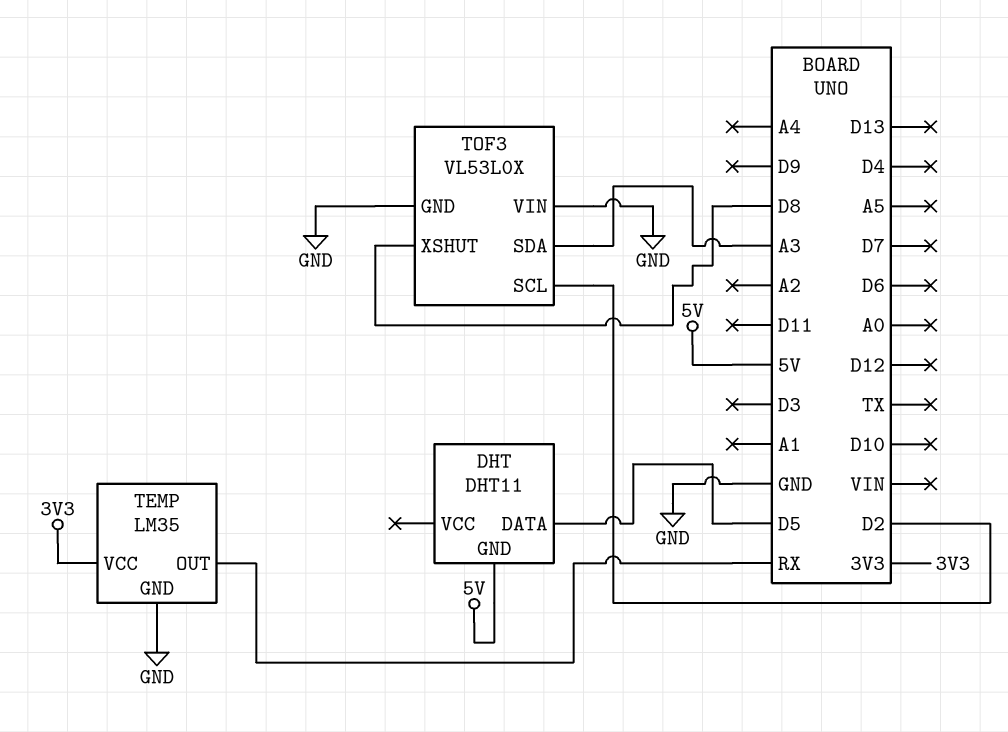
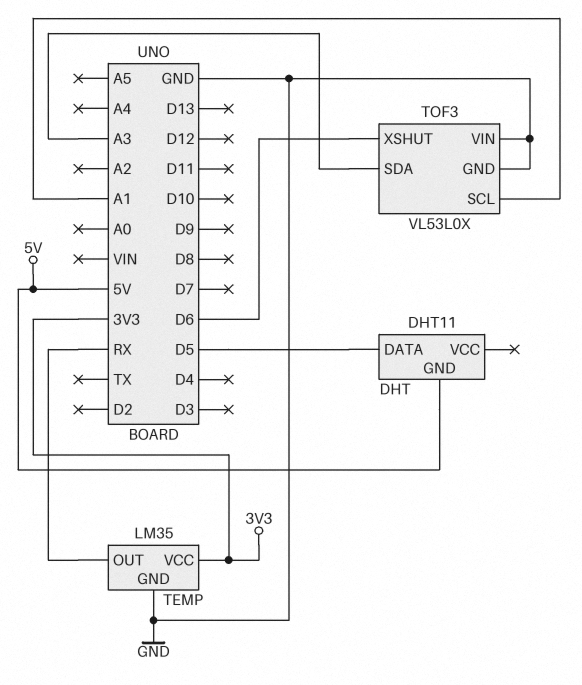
TOF3 pin SCL: D2 -> A1
TOF3 pin XSHUT: D8 -> D6

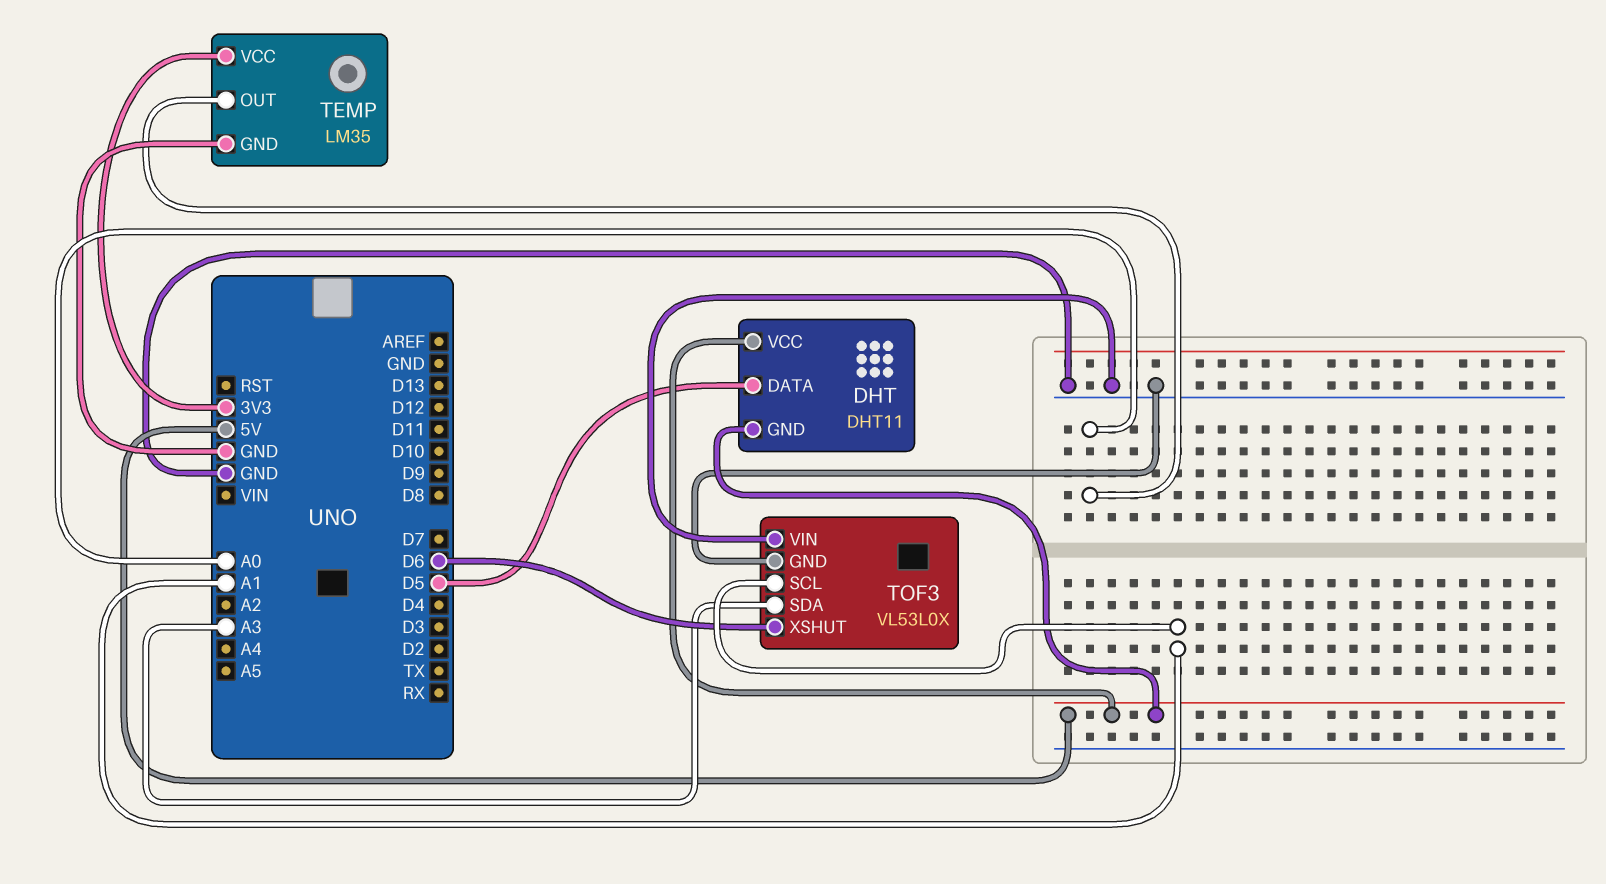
DHT pin VCC: none -> 5V
TEMP pin OUT: RX -> A0

